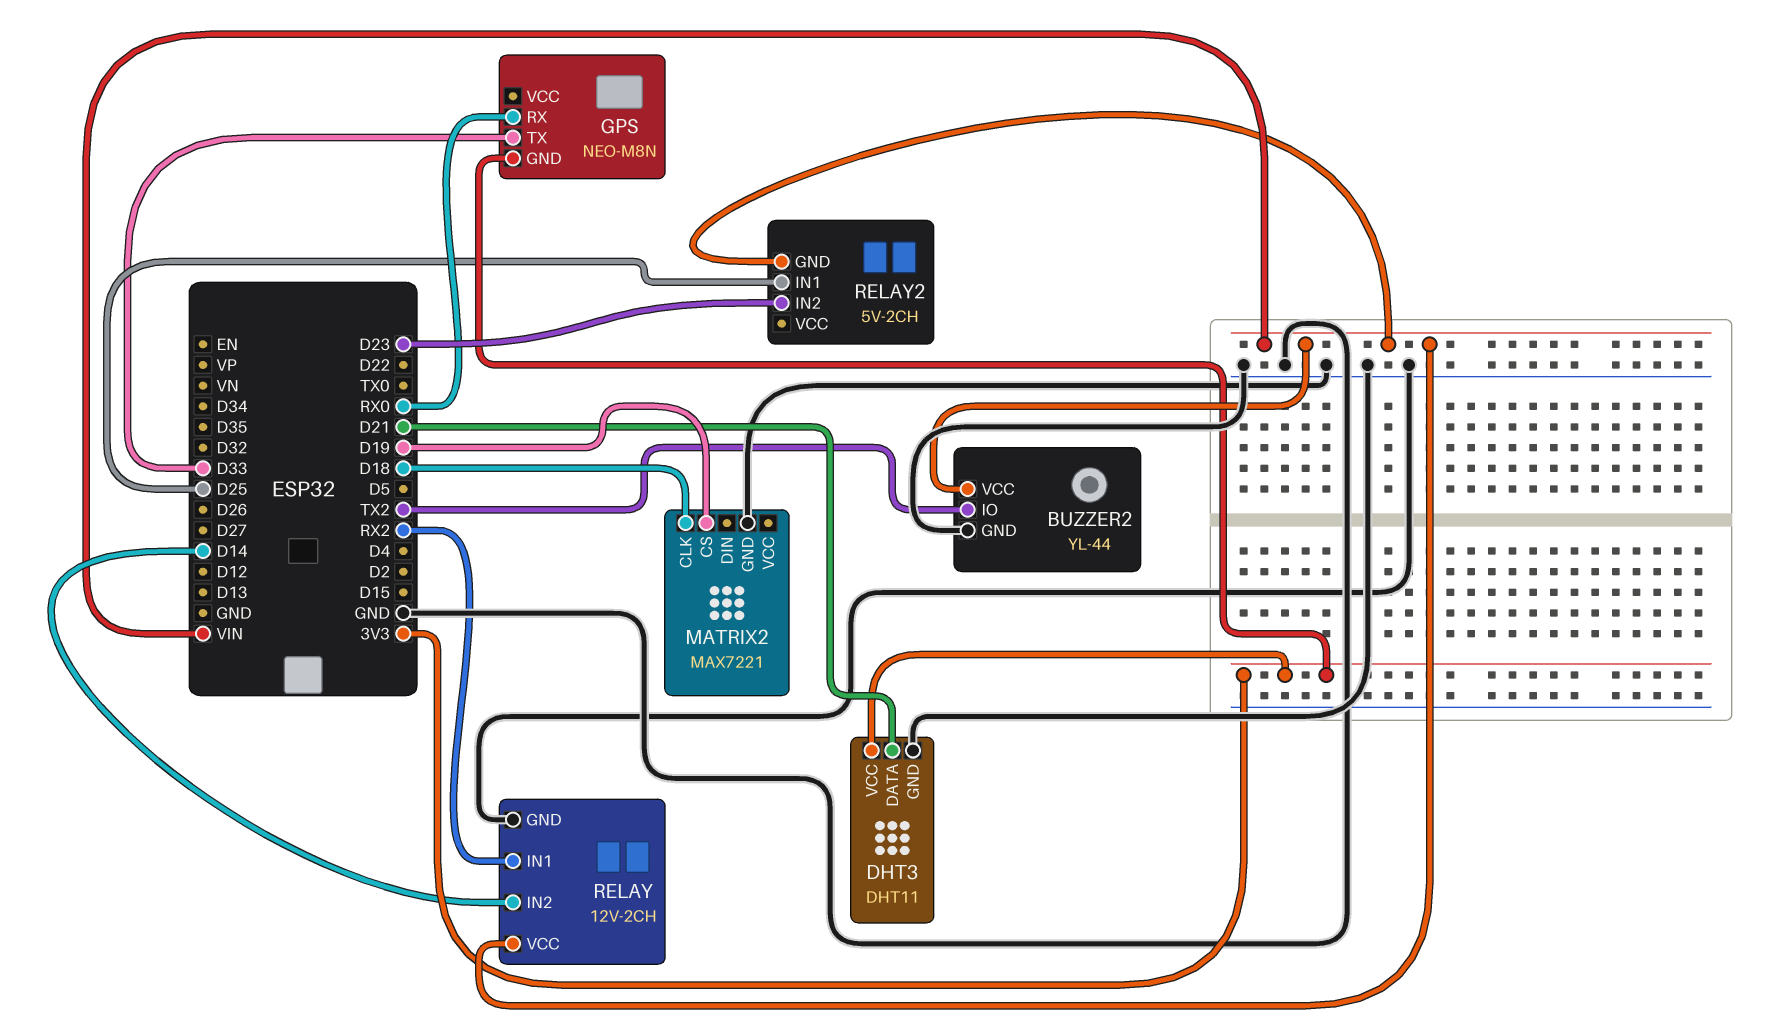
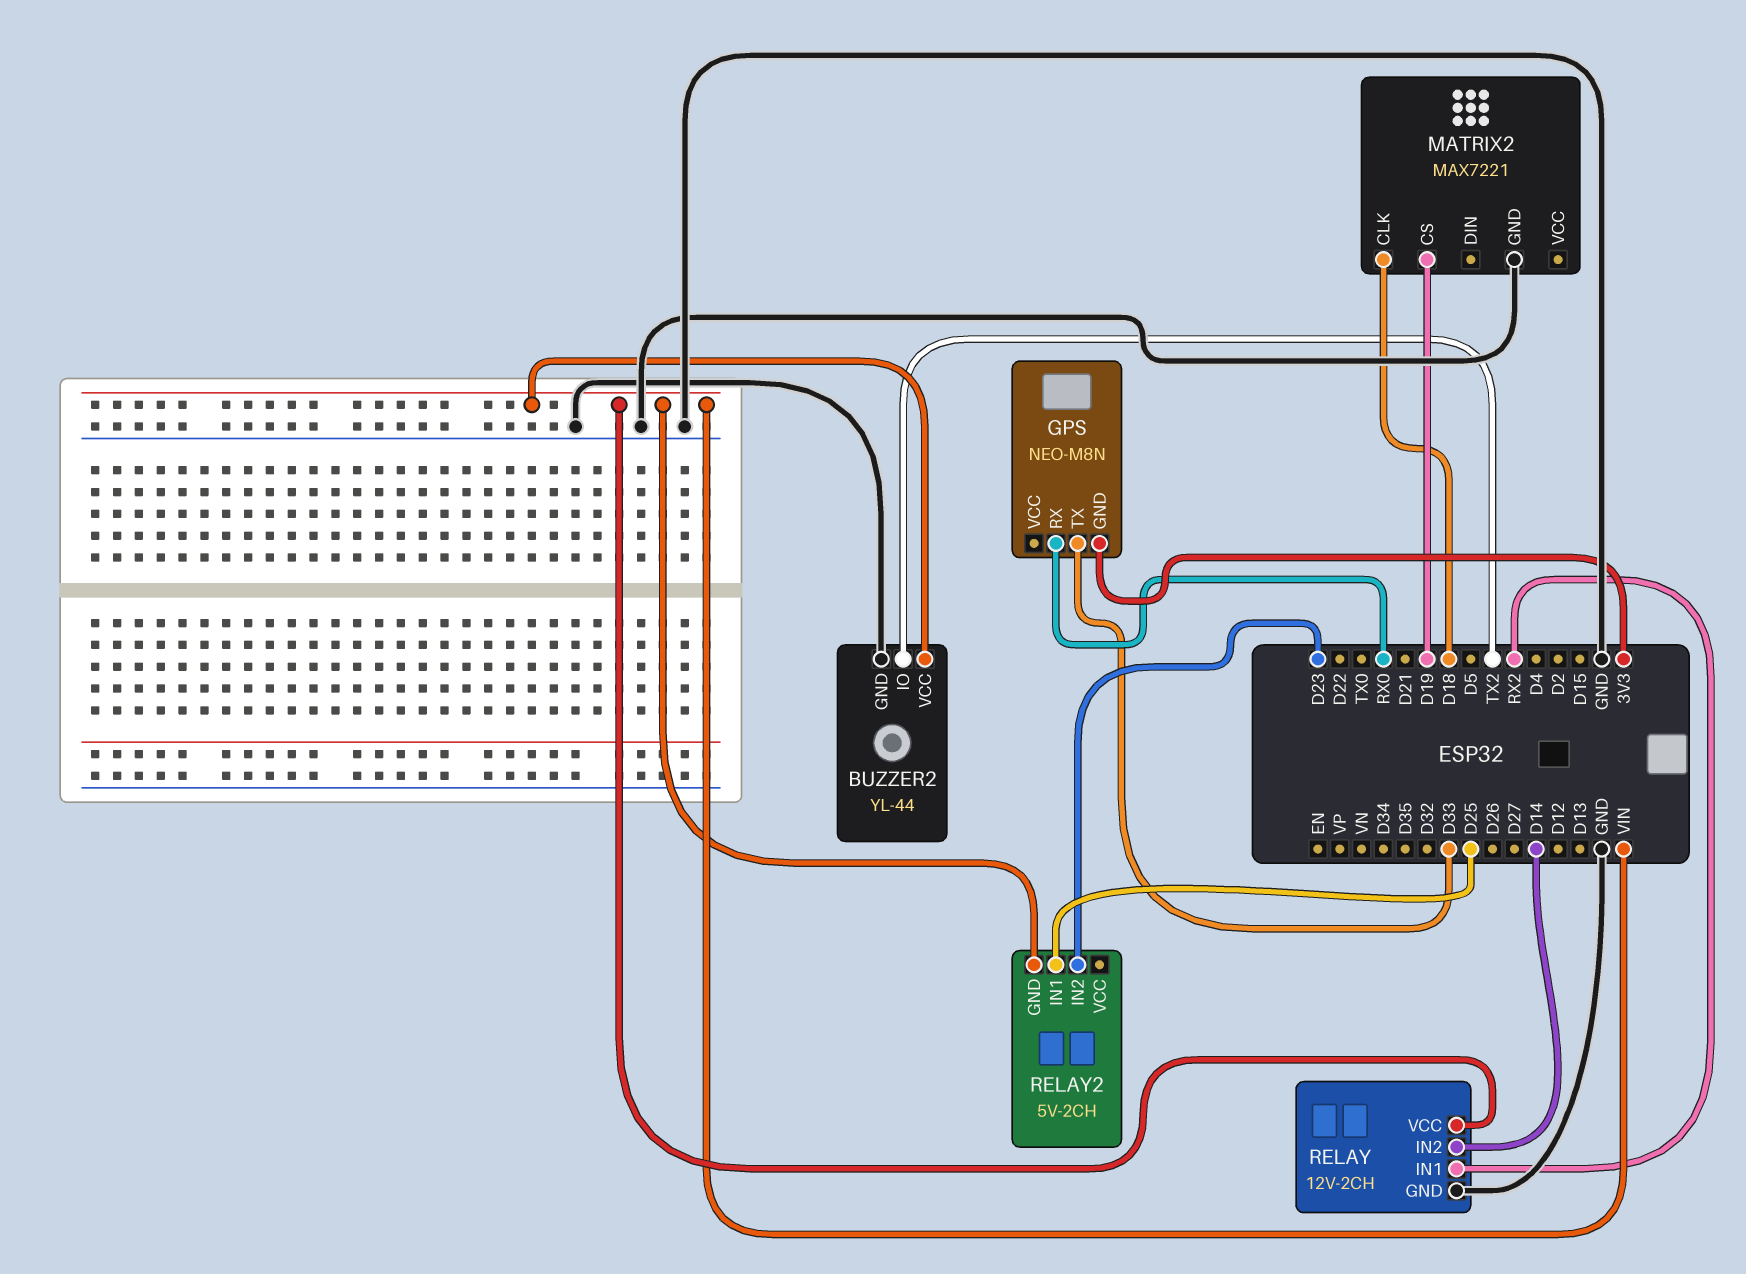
DHT3: DHT11 -> none
DHT3 pin DATA: D21 -> none
DHT3 pin GND: GND -> none
DHT3 pin VCC: 3V3 -> none

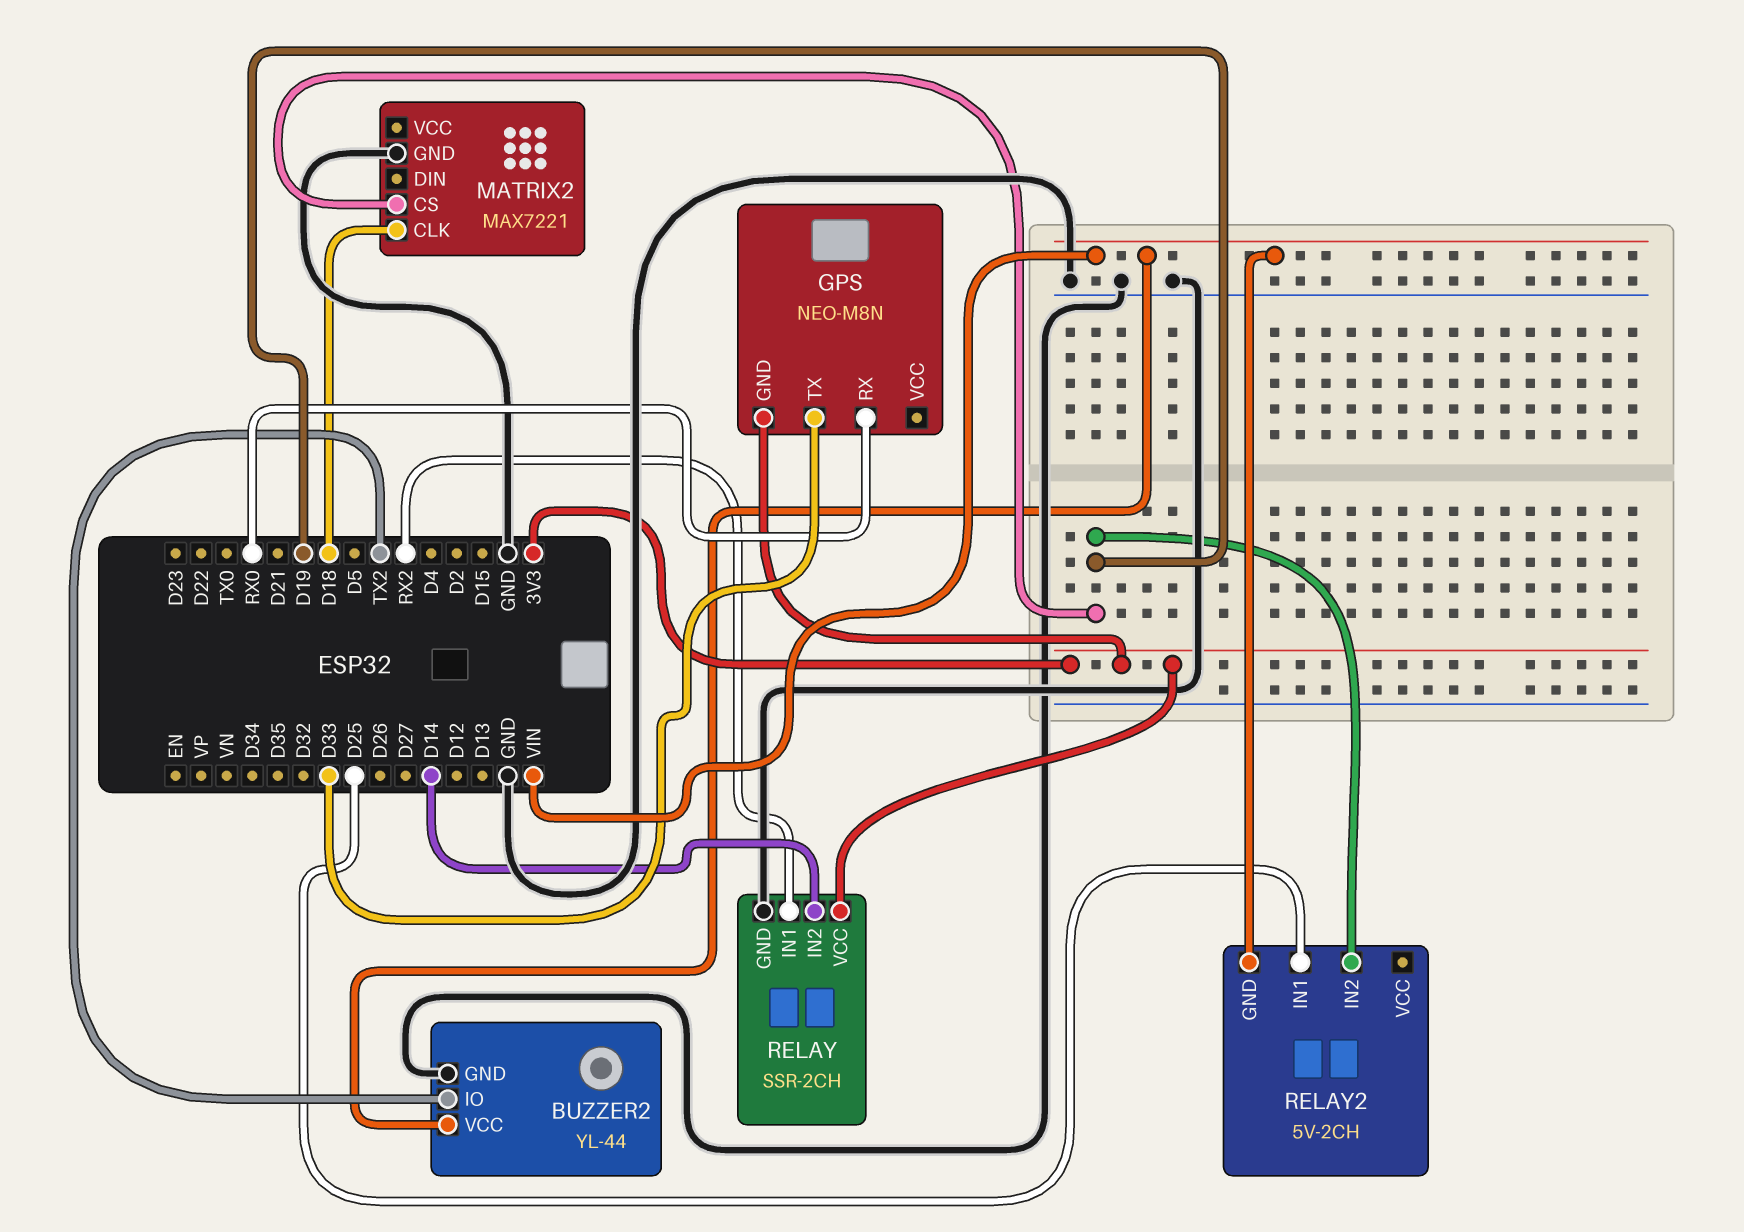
RELAY: 12V-2CH -> SSR-2CH
RELAY pin VCC: VIN -> 3V3
RELAY2 pin IN2: D23 -> D19

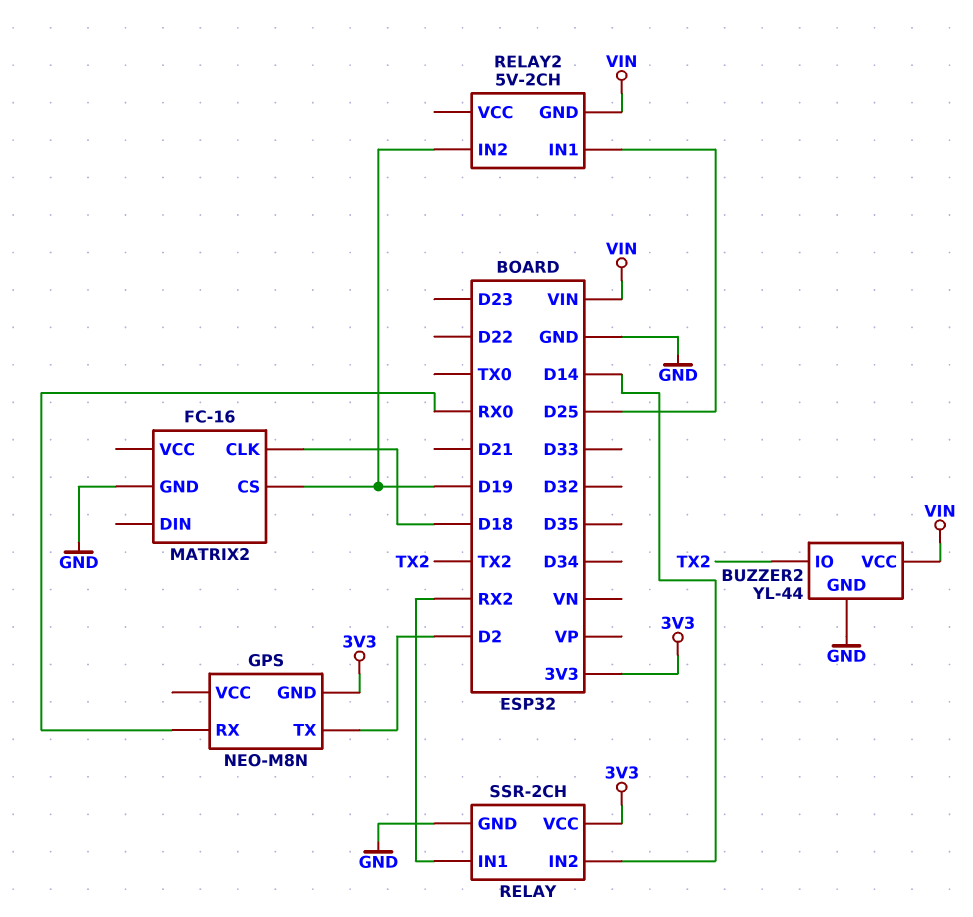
GPS pin TX: D33 -> D2
MATRIX2: MAX7221 -> FC-16

